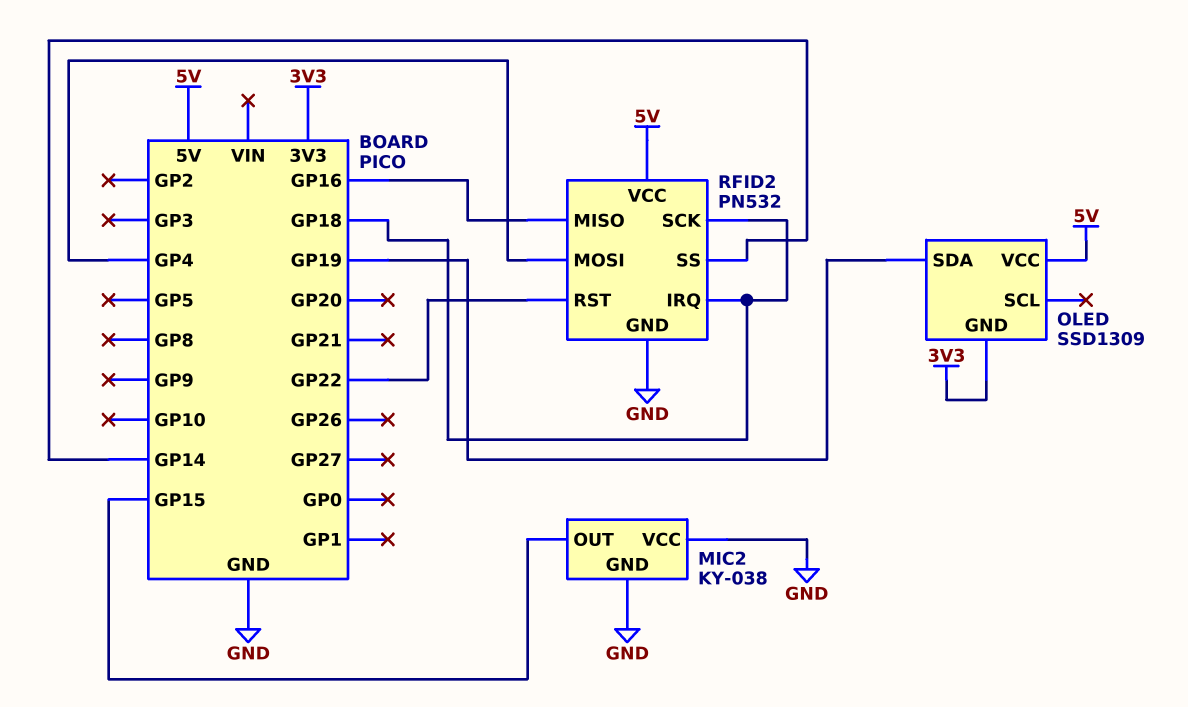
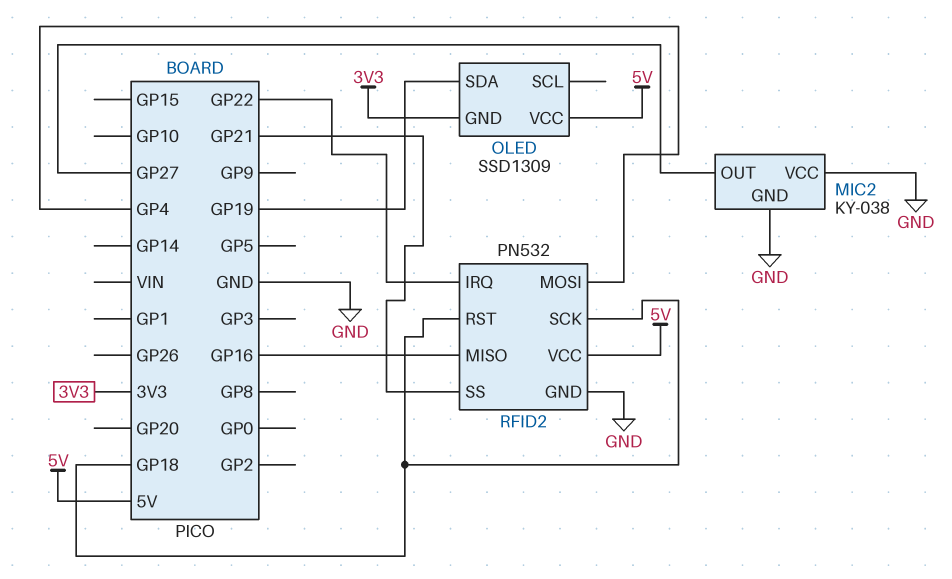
MIC2 pin OUT: GP15 -> GP27
RFID2 pin IRQ: GP18 -> GP22
RFID2 pin RST: GP22 -> GP18
RFID2 pin SS: GP14 -> GP21

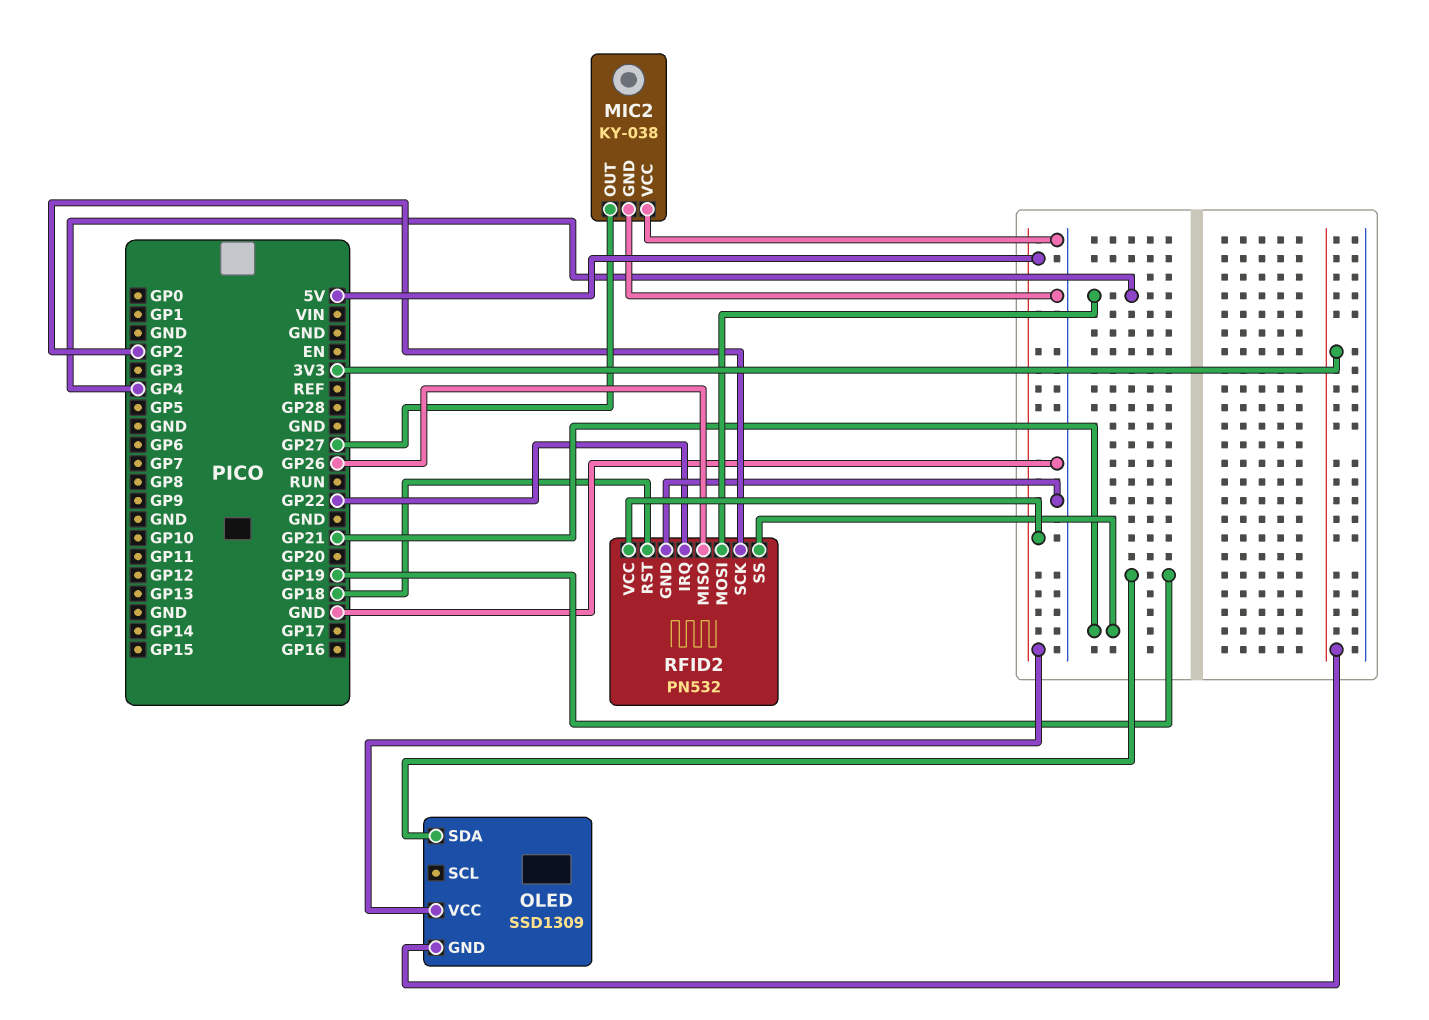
RFID2 pin MISO: GP16 -> GP26
RFID2 pin SCK: GP18 -> GP2

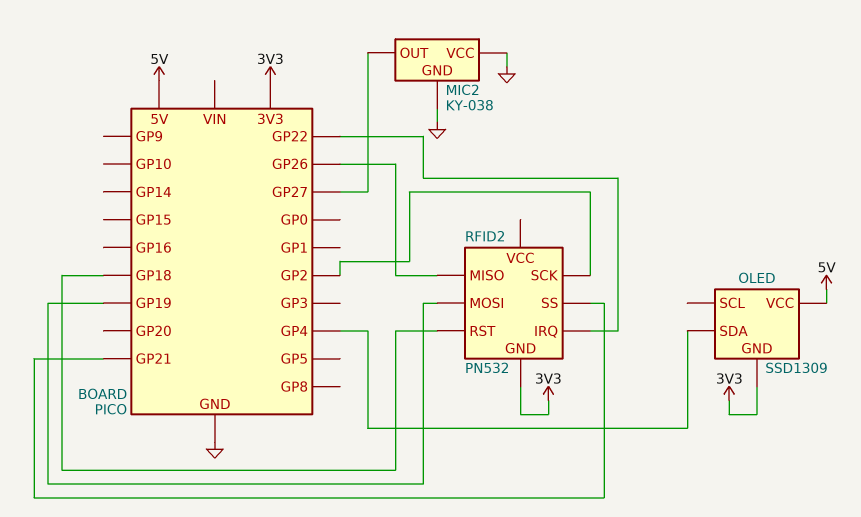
OLED pin SDA: GP19 -> GP4
RFID2 pin GND: GND -> 3V3
RFID2 pin MOSI: GP4 -> GP19
RFID2 pin VCC: 5V -> none

